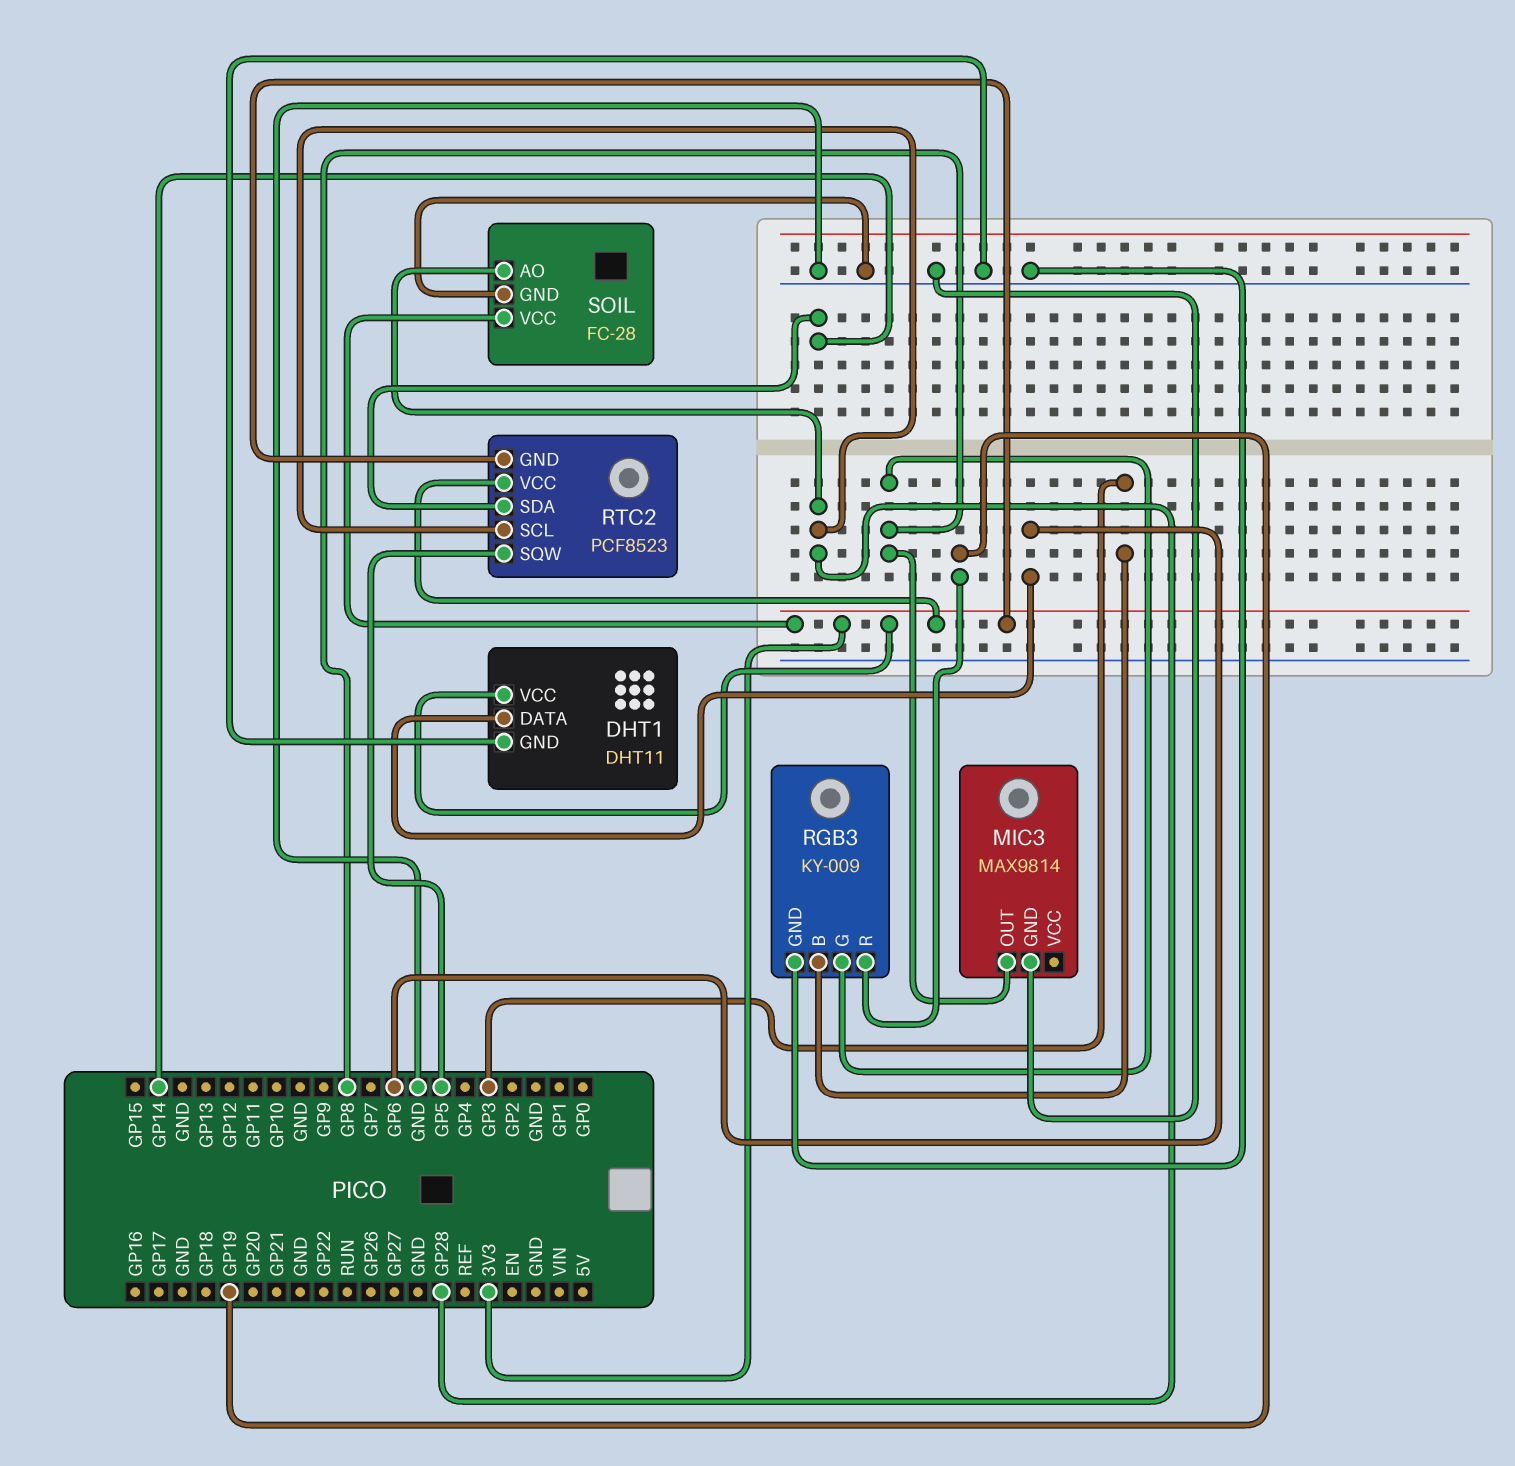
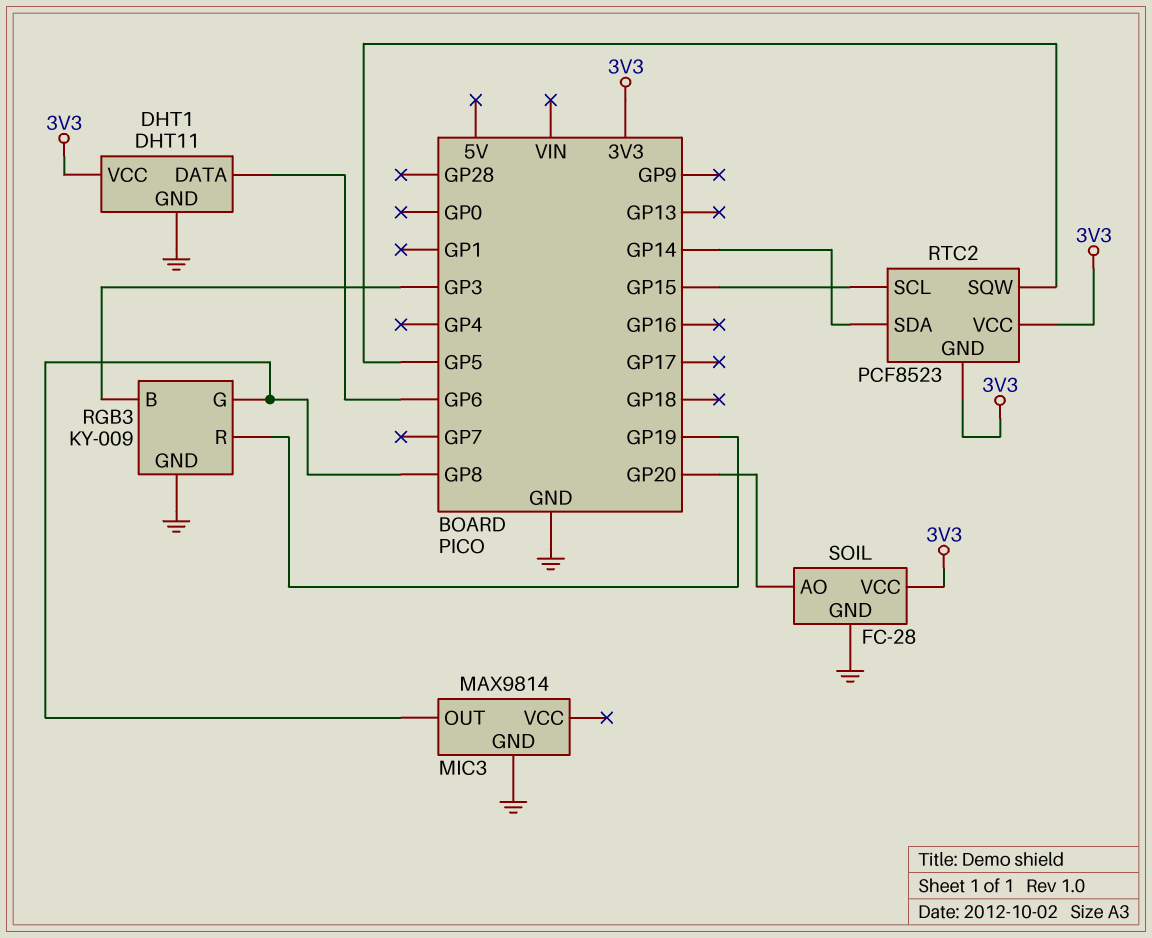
RTC2 pin SCL: GP28 -> GP15
SOIL pin AO: GP28 -> GP20

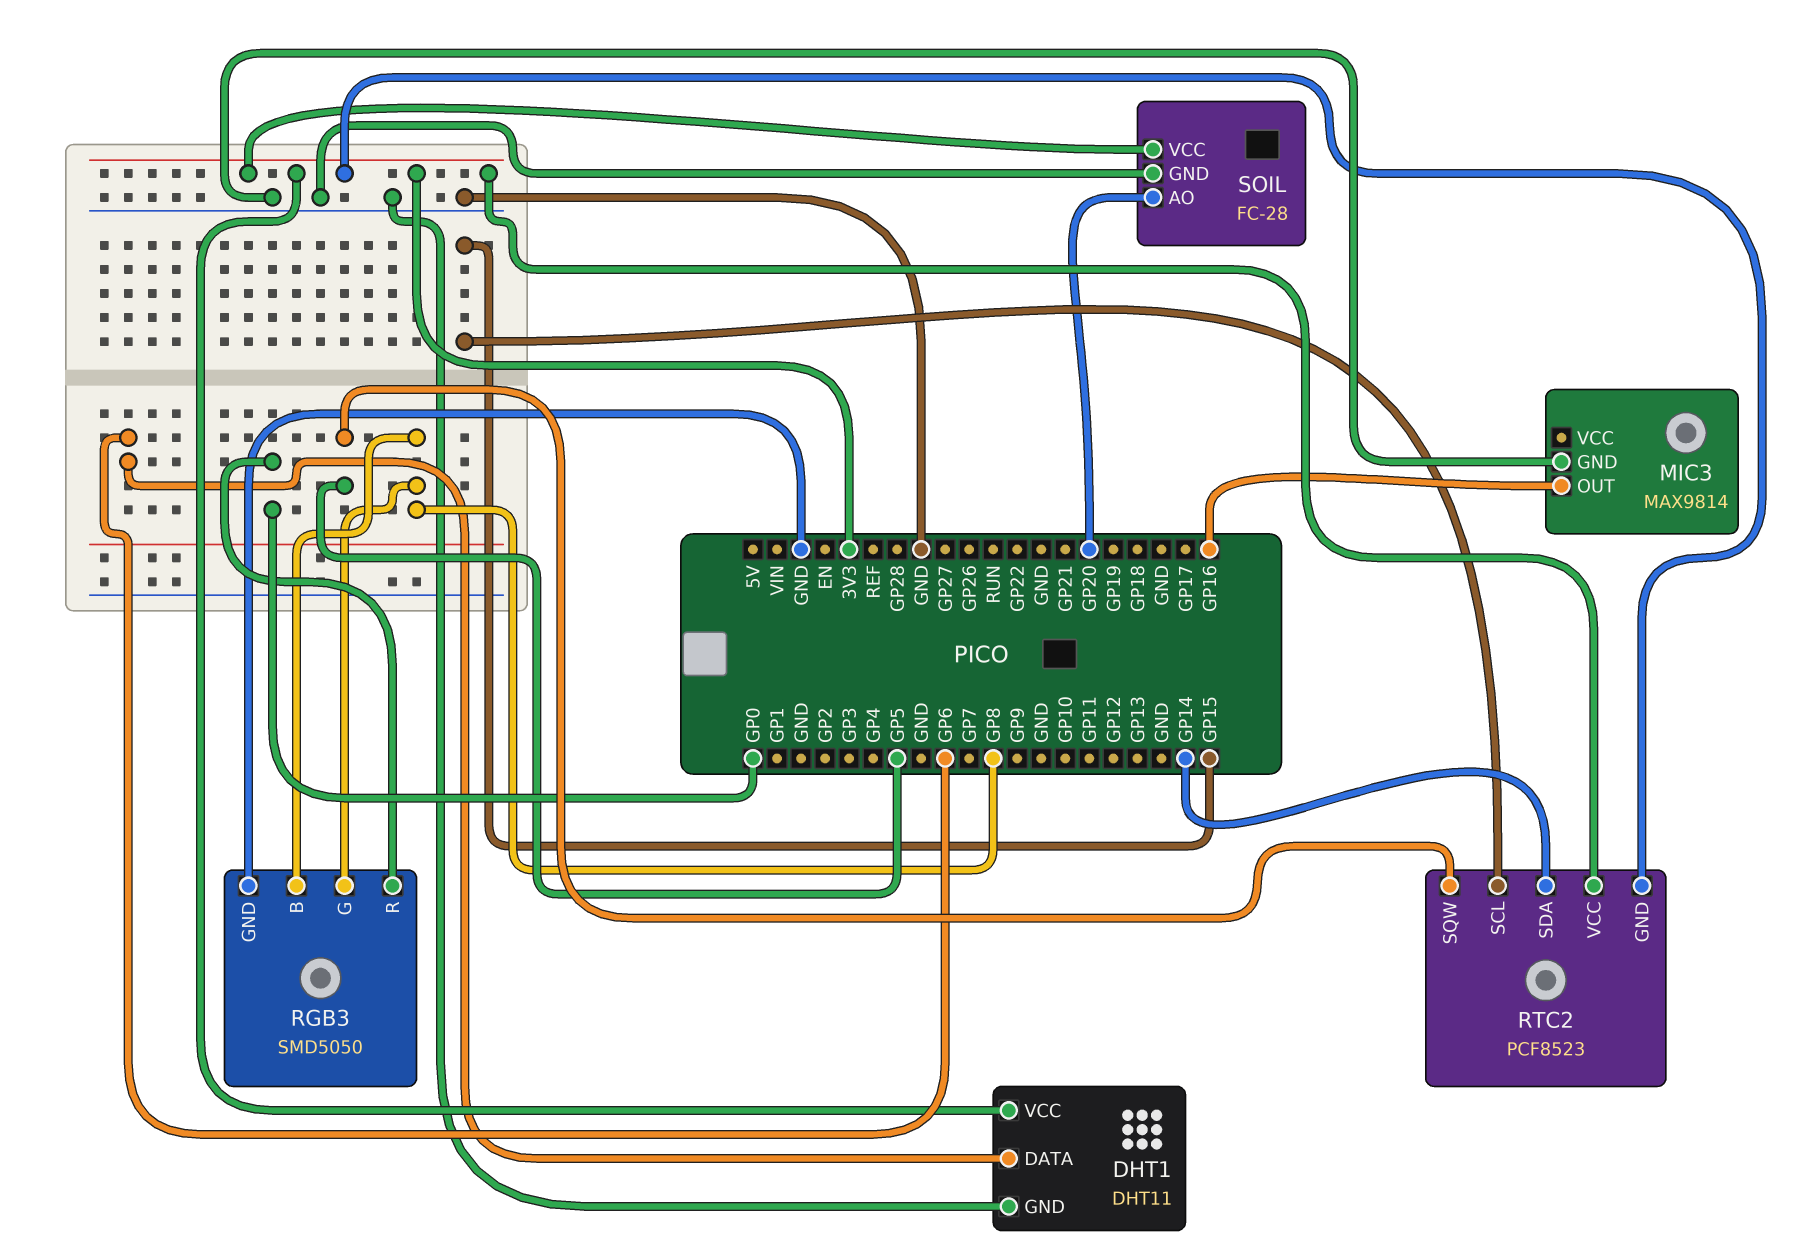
MIC3 pin OUT: GP8 -> GP16
RGB3: KY-009 -> SMD5050
RGB3 pin B: GP3 -> GP8
RGB3 pin R: GP19 -> GP0

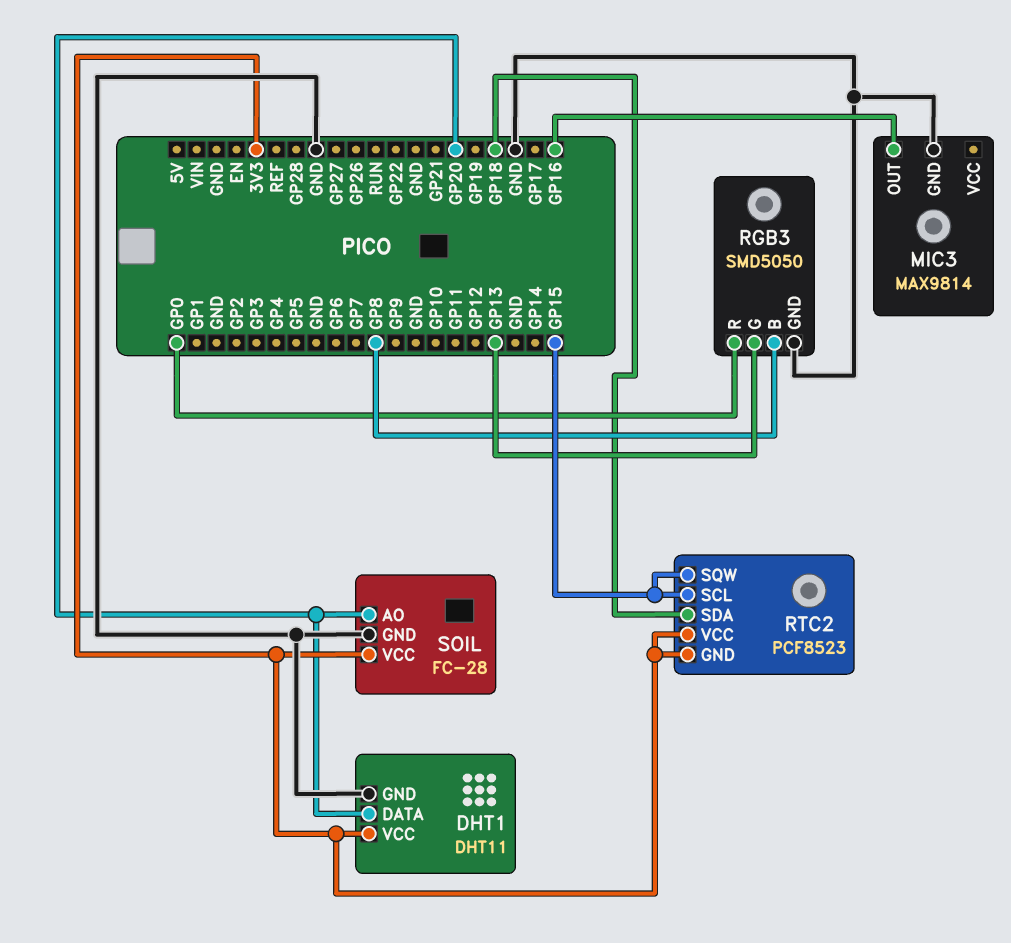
DHT1 pin DATA: GP6 -> GP20
RGB3 pin G: GP8 -> GP13
RTC2 pin SDA: GP14 -> GP18
RTC2 pin SQW: GP5 -> GP15

